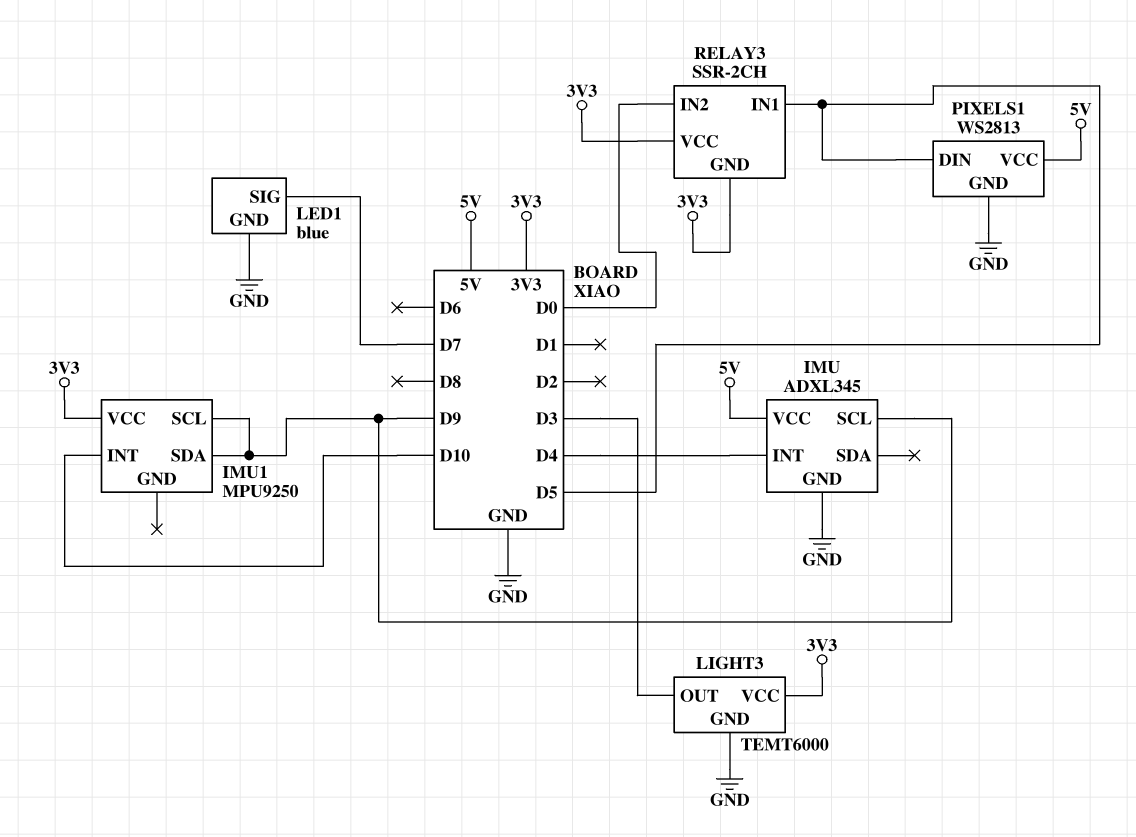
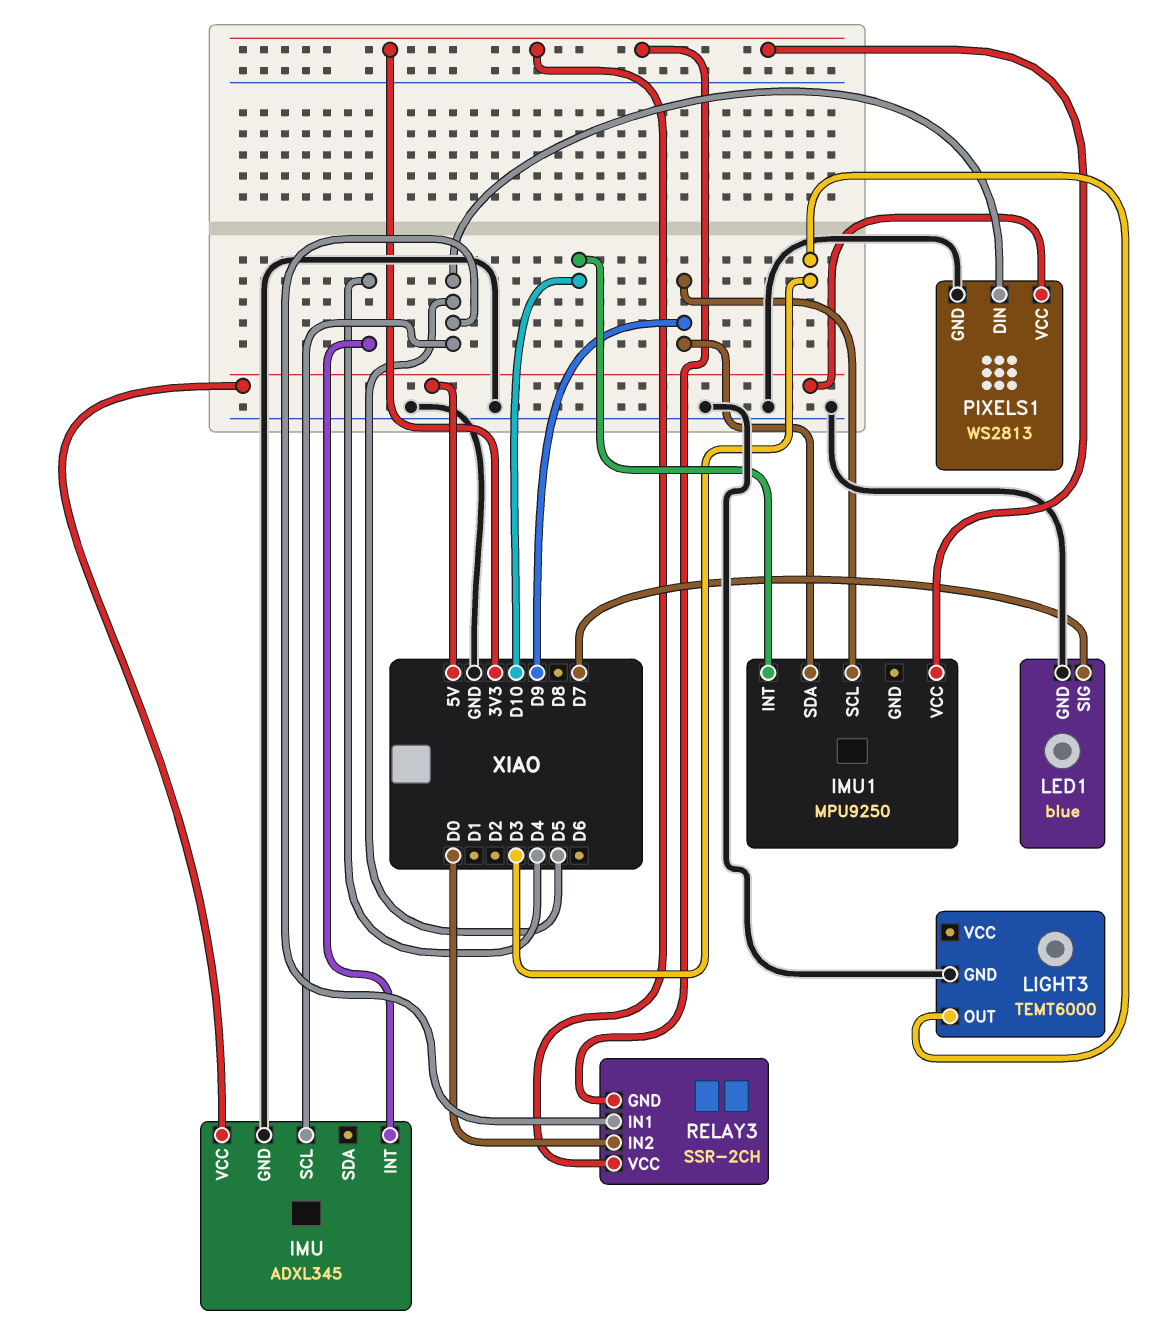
IMU pin SCL: D9 -> D5
LIGHT3 pin VCC: 3V3 -> none

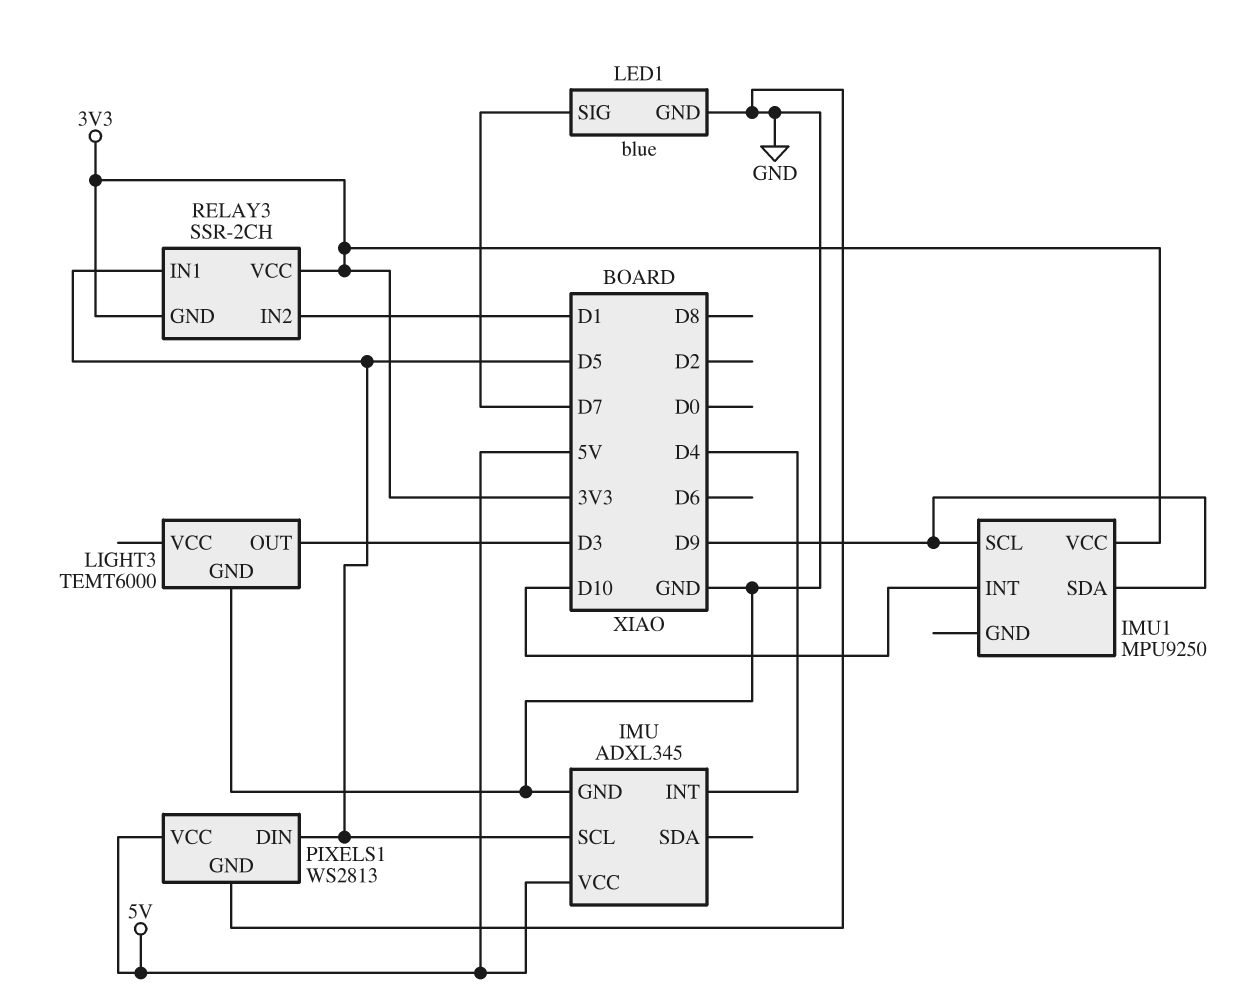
RELAY3 pin IN2: D0 -> D1

